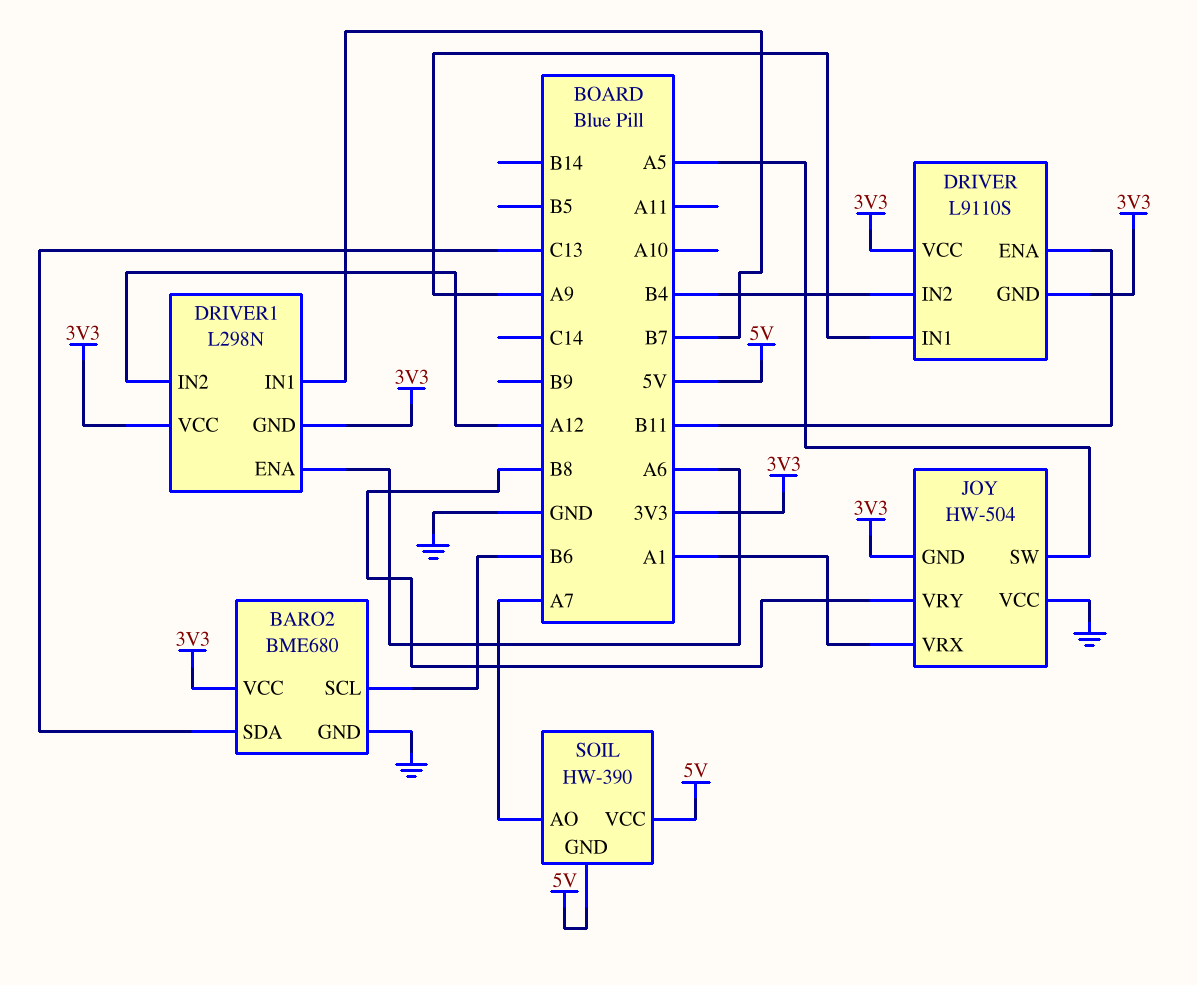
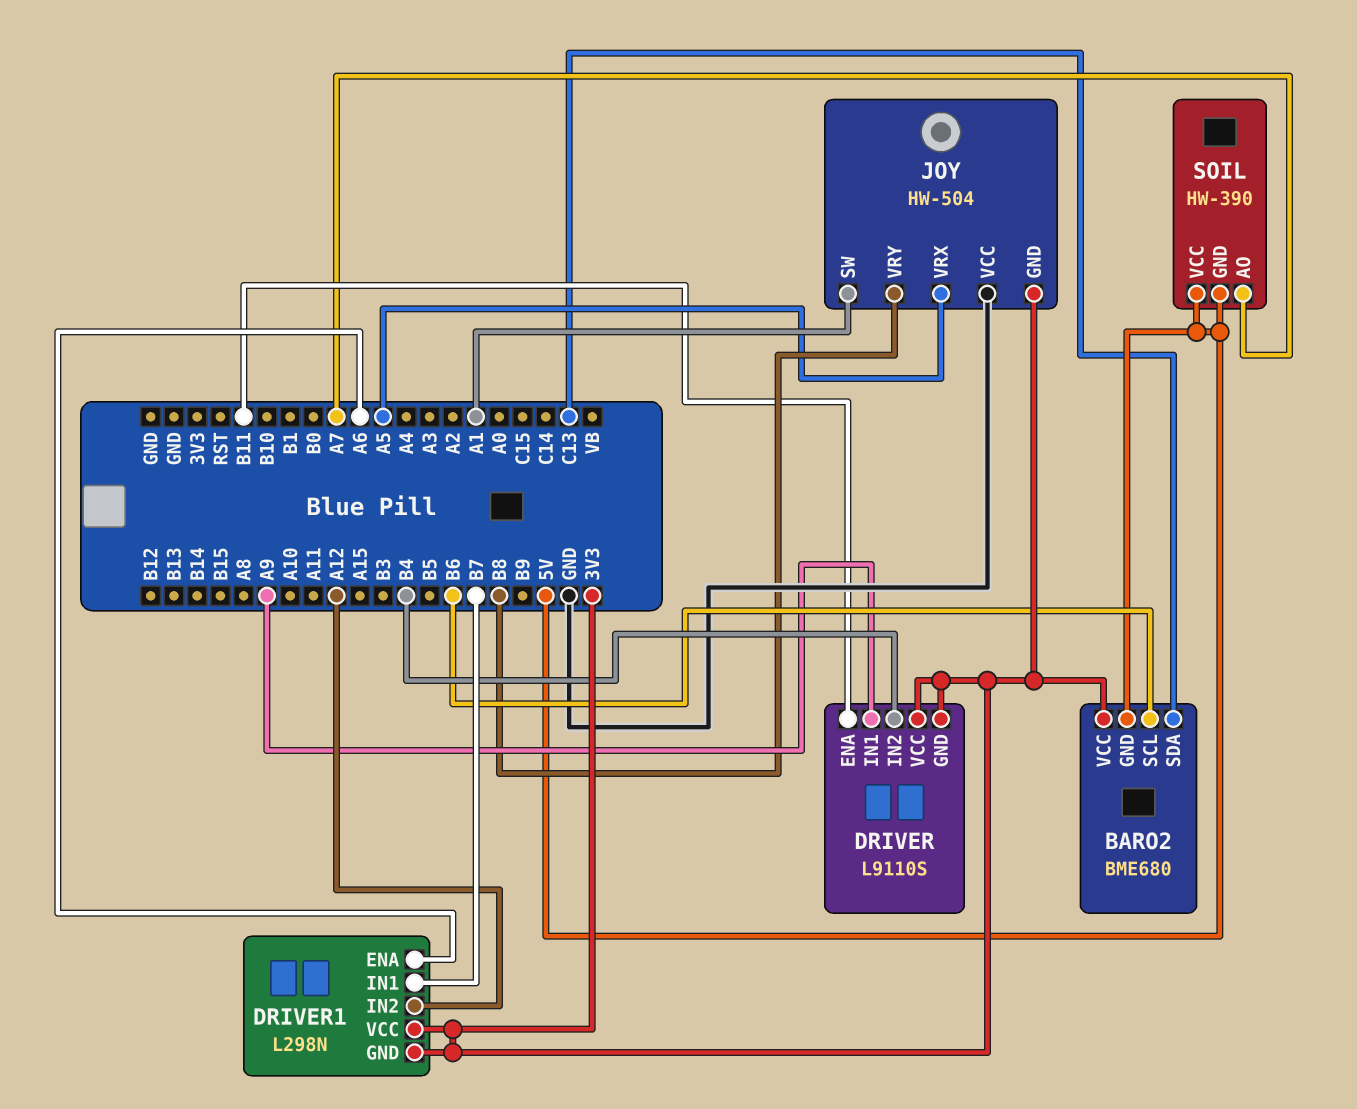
BARO2 pin GND: GND -> 5V
JOY pin SW: A5 -> A1
JOY pin VRX: A1 -> A5

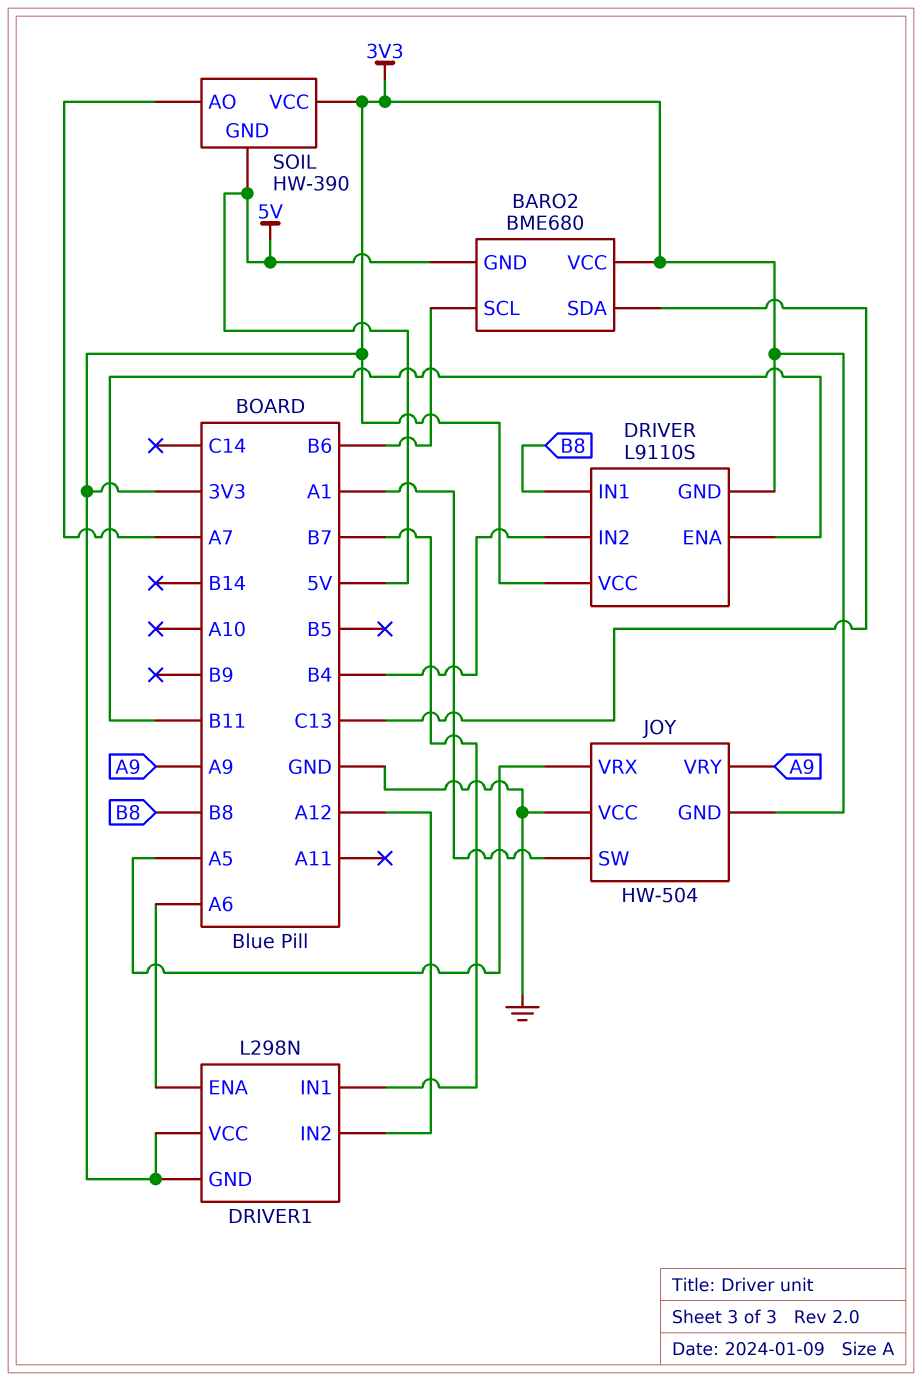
DRIVER pin IN1: A9 -> B8
JOY pin VRY: B8 -> A9
SOIL pin VCC: 5V -> 3V3

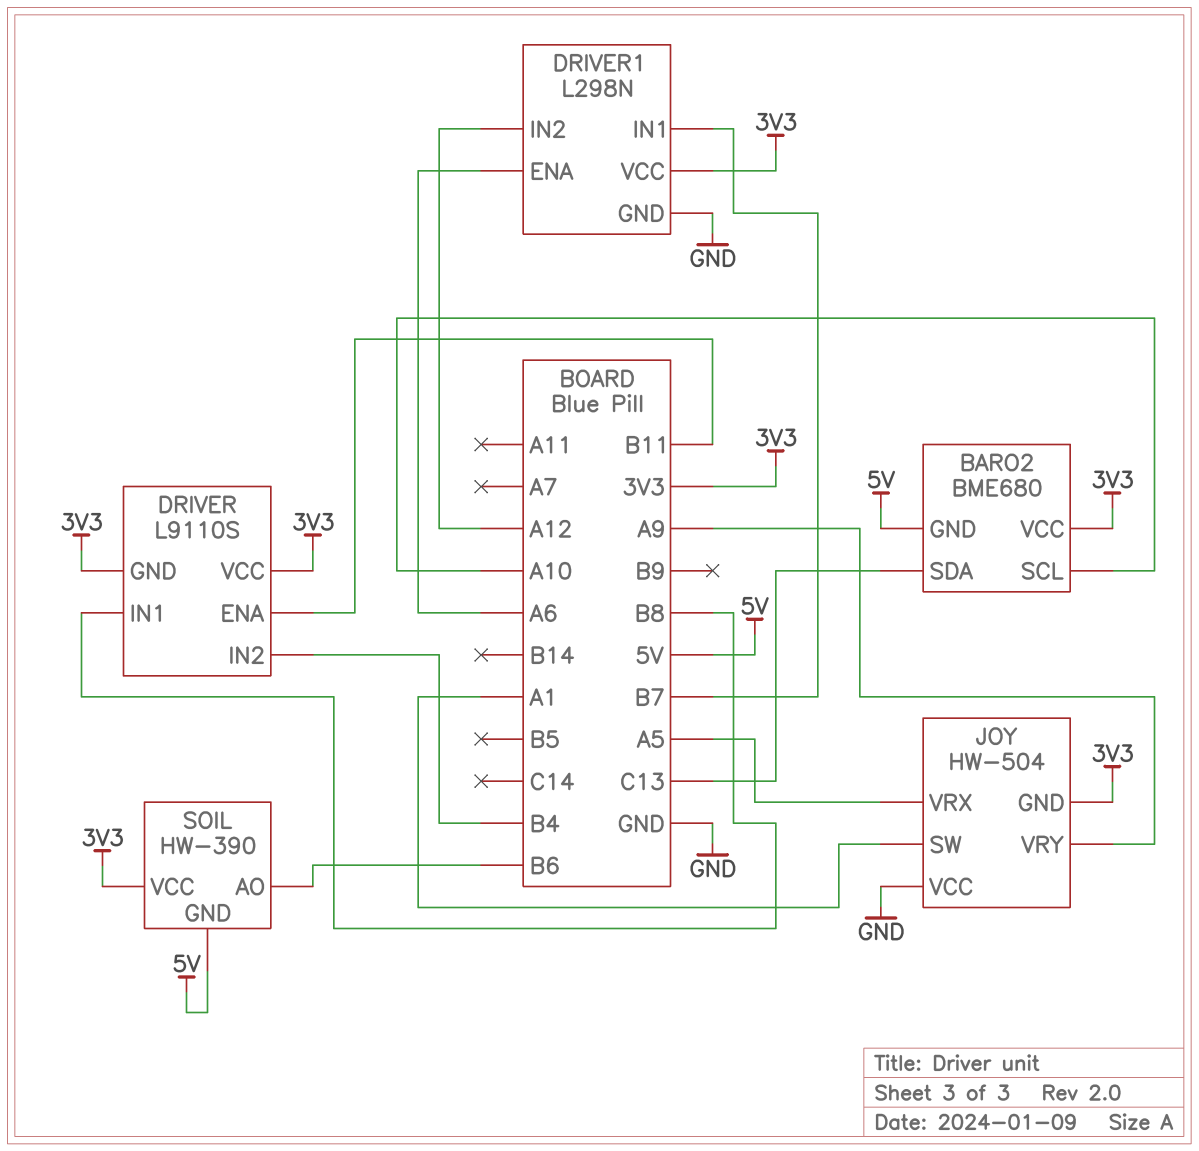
BARO2 pin SCL: B6 -> A10
DRIVER1 pin GND: 3V3 -> GND
SOIL pin AO: A7 -> B6

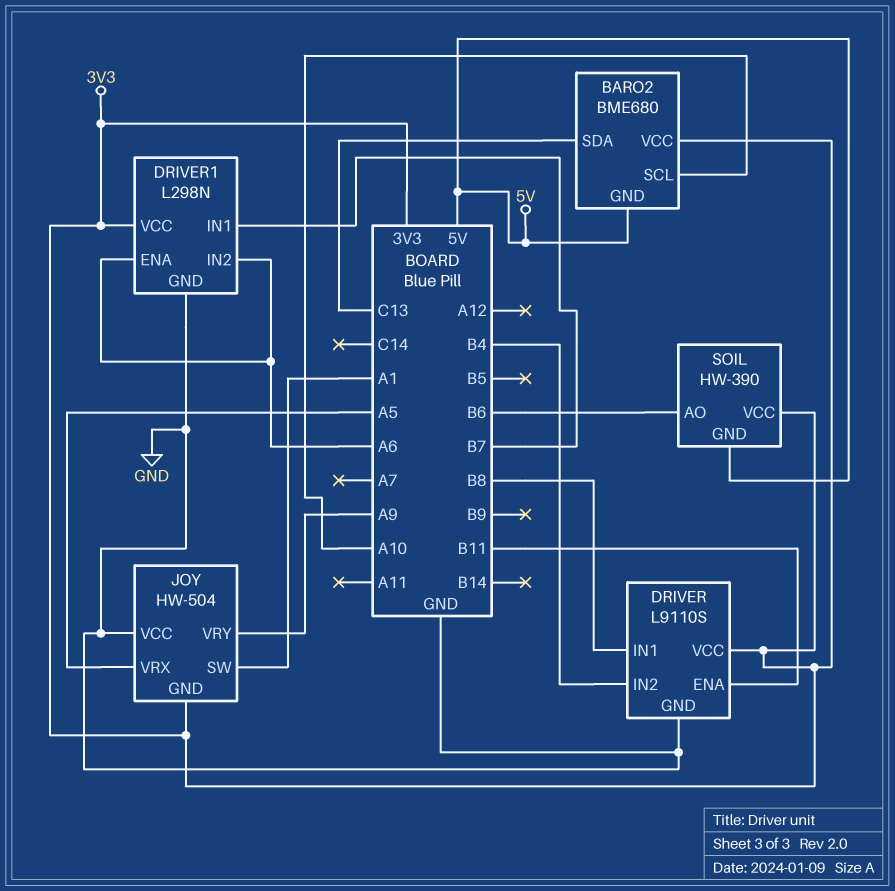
DRIVER pin GND: 3V3 -> GND
DRIVER1 pin IN2: A12 -> A6

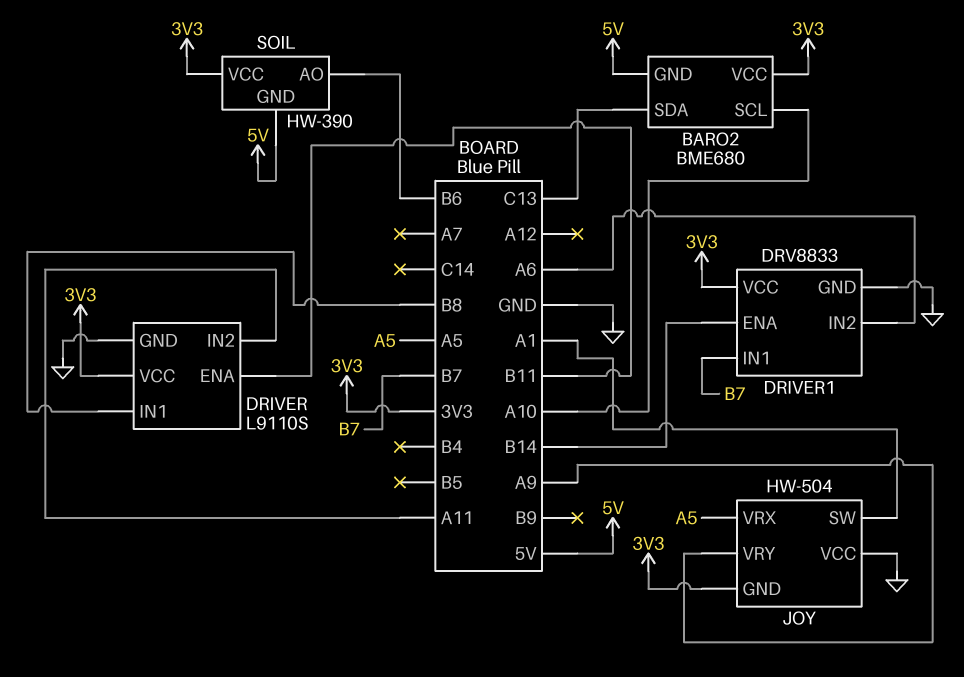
DRIVER pin IN2: B4 -> A11
DRIVER1: L298N -> DRV8833
DRIVER1 pin ENA: A6 -> B14

